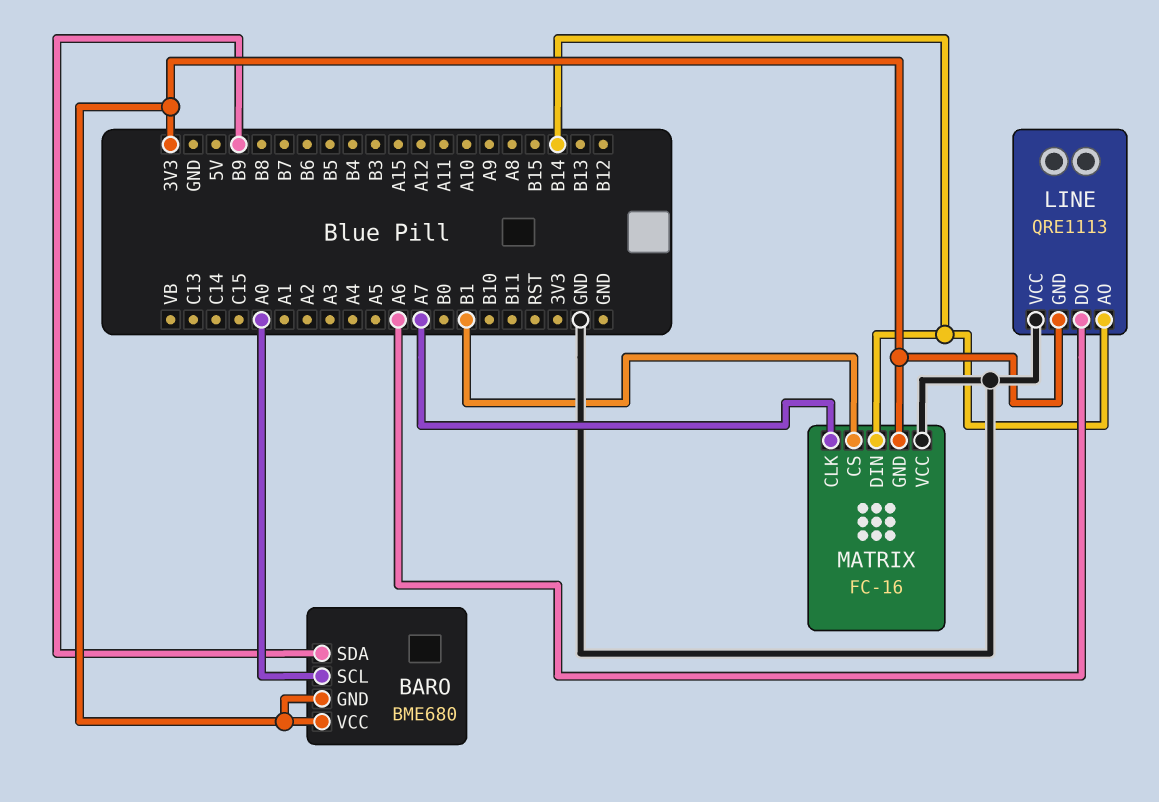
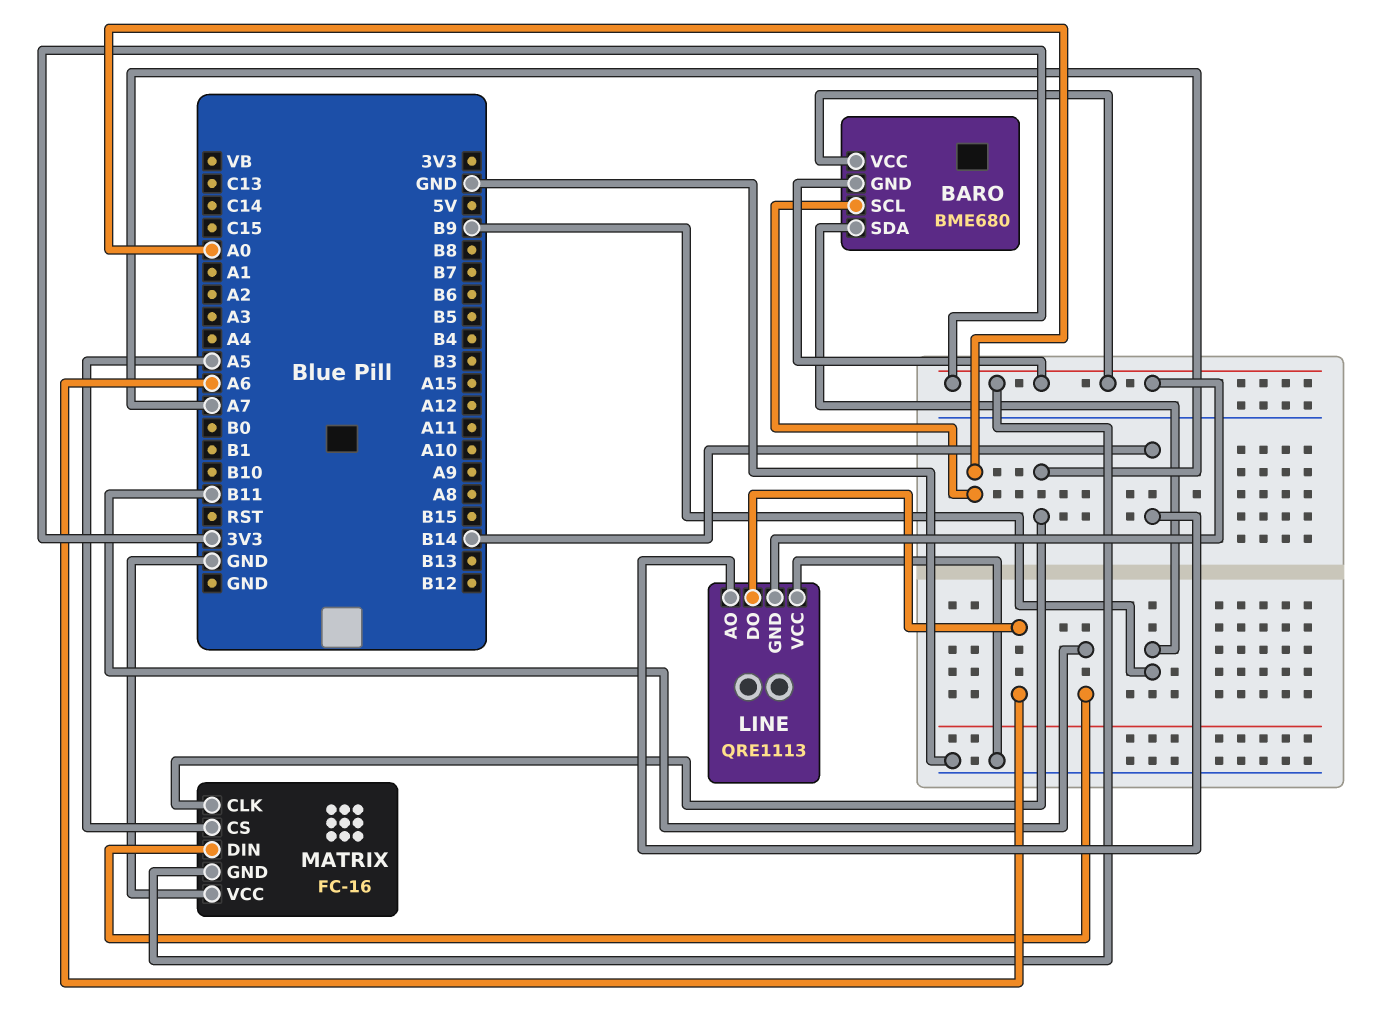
MATRIX pin CS: B1 -> A5
MATRIX pin DIN: B14 -> B11

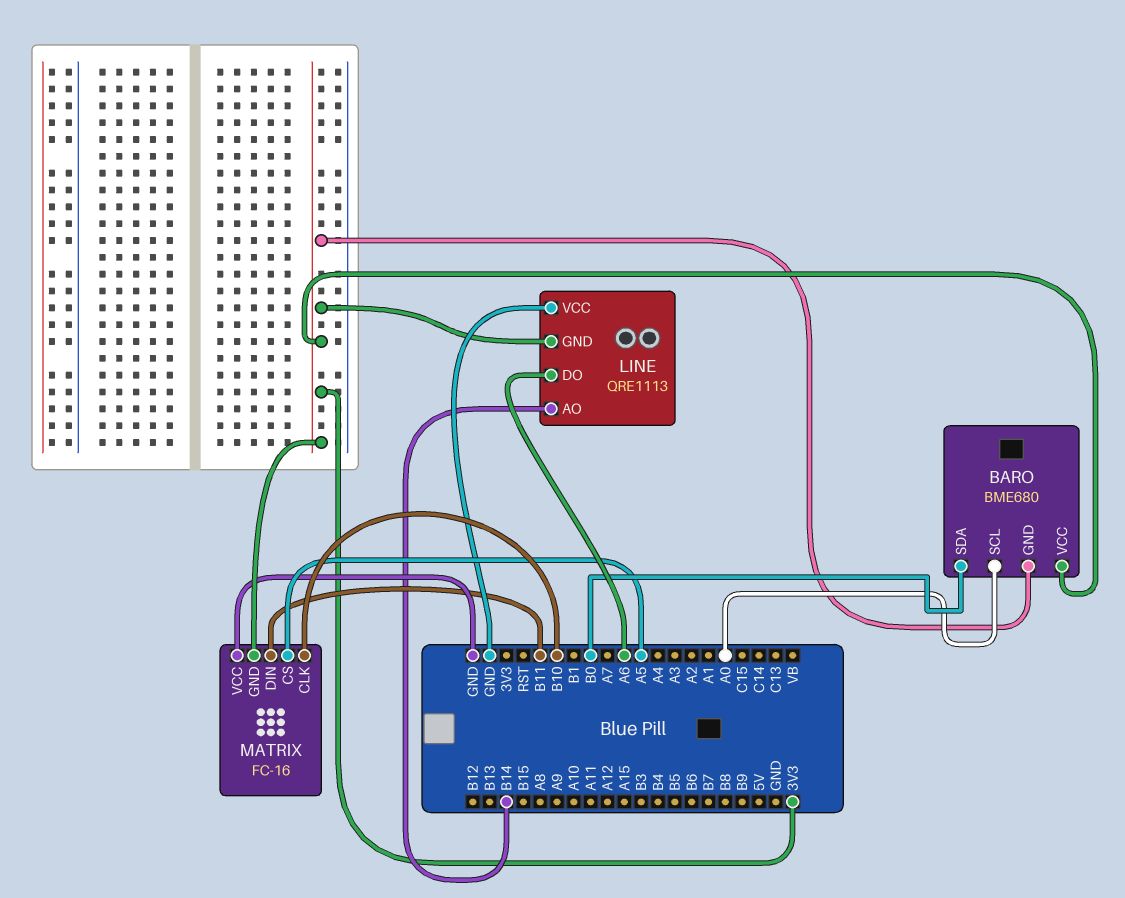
BARO pin SDA: B9 -> B0
MATRIX pin CLK: A7 -> B10

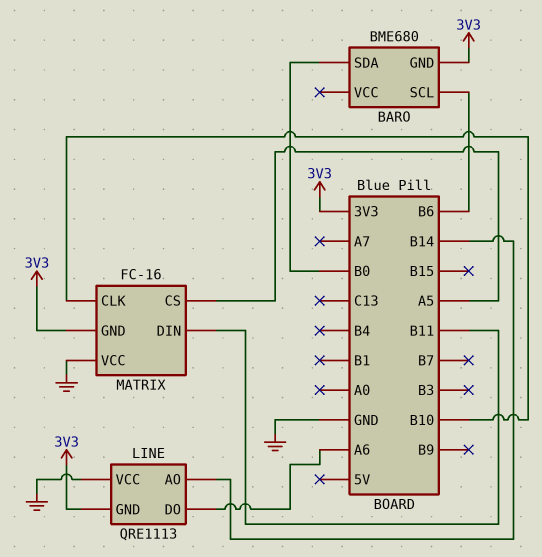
BARO pin SCL: A0 -> B6
BARO pin VCC: 3V3 -> none

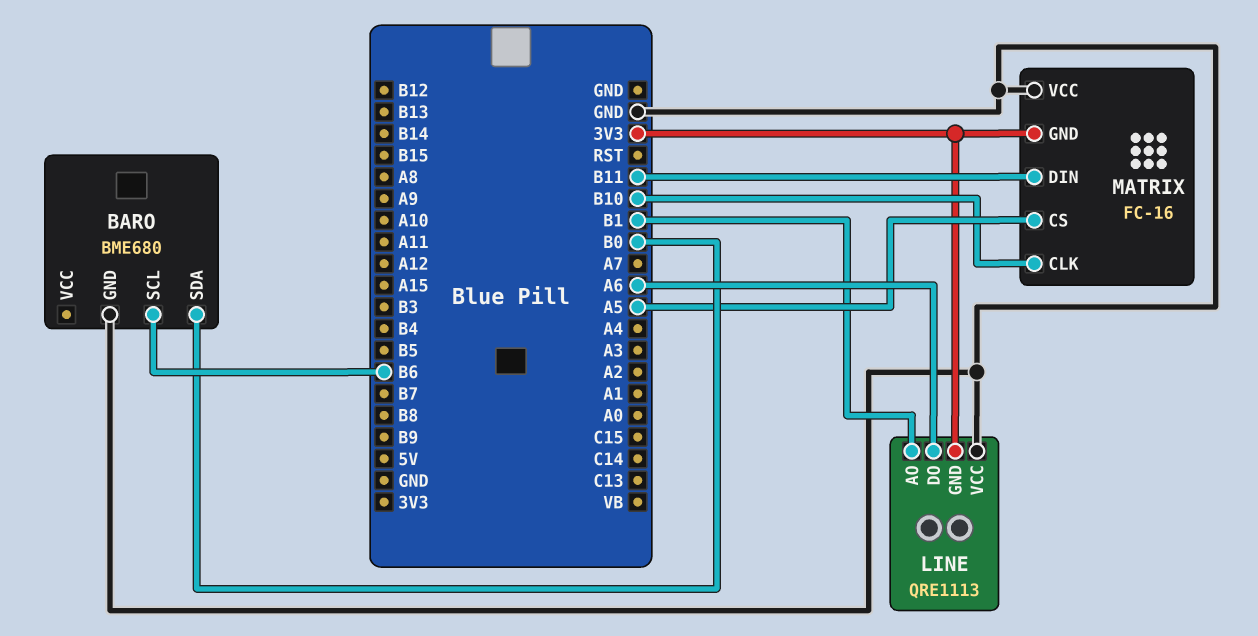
BARO pin GND: 3V3 -> GND
LINE pin AO: B14 -> B1

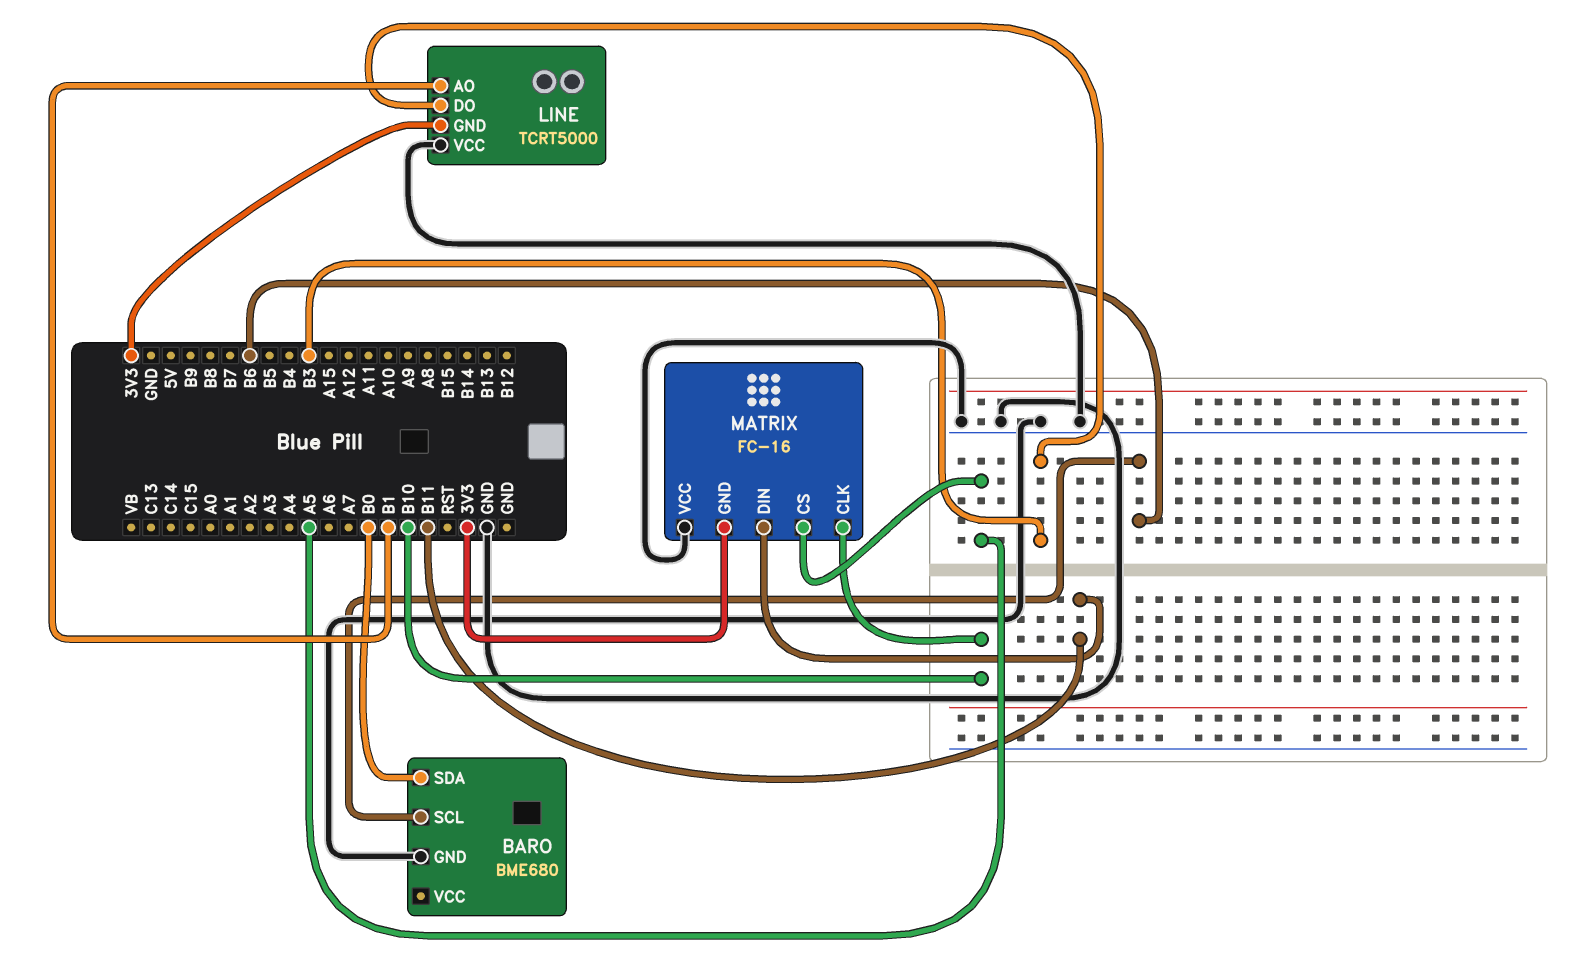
LINE: QRE1113 -> TCRT5000
LINE pin DO: A6 -> B3

